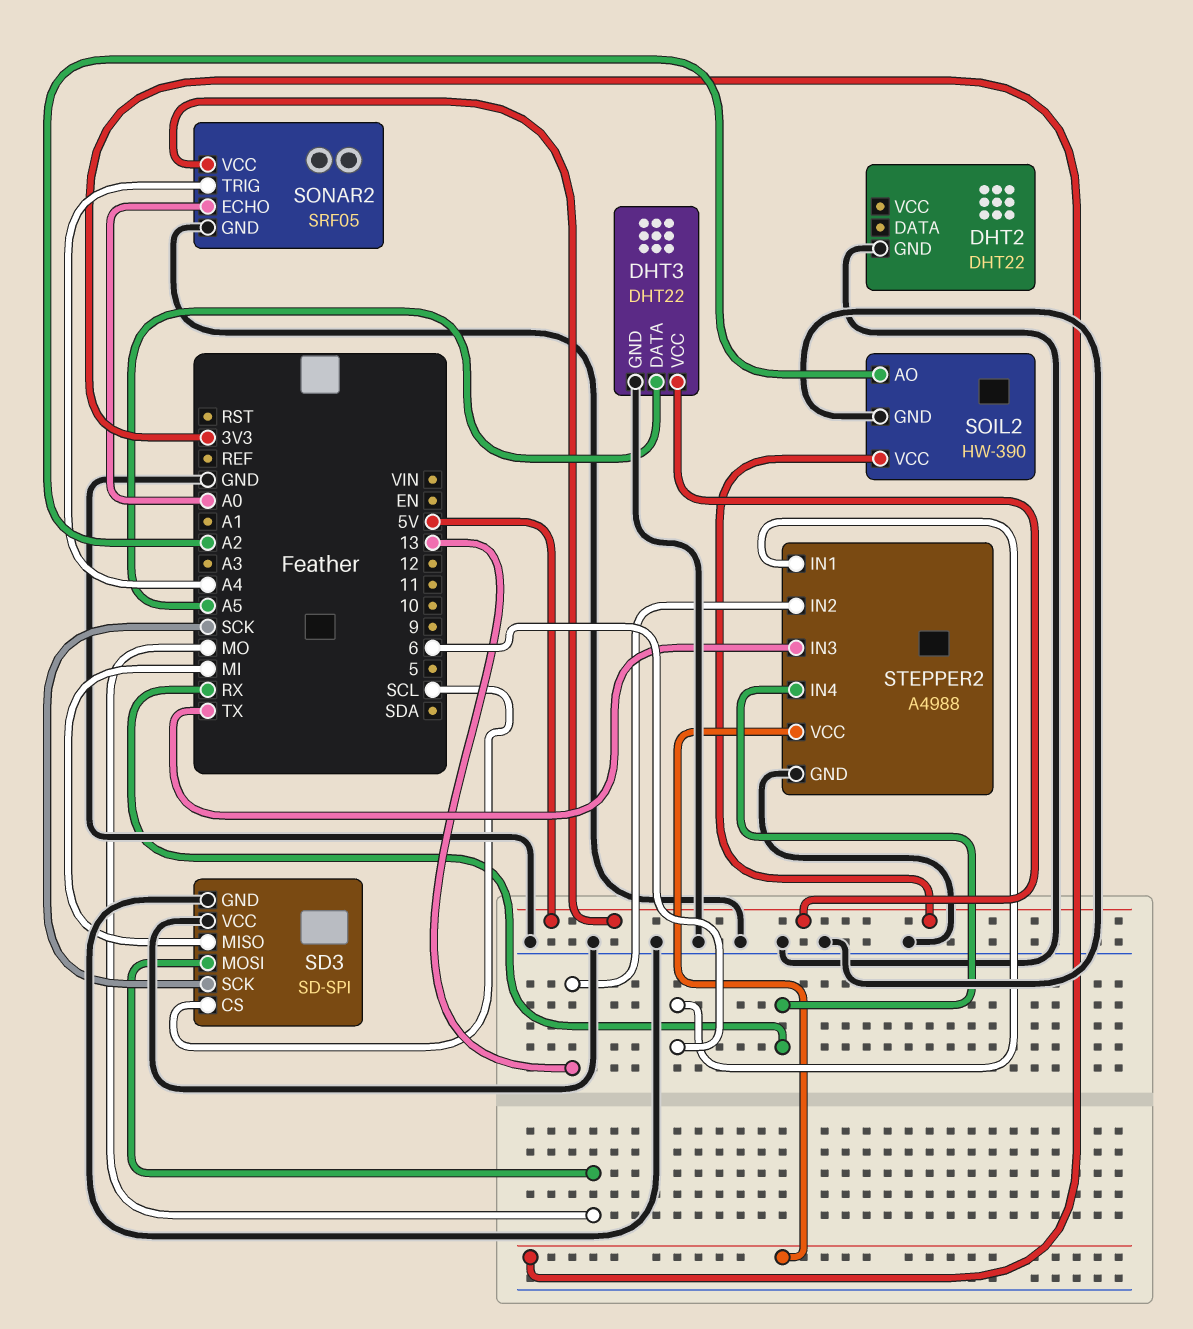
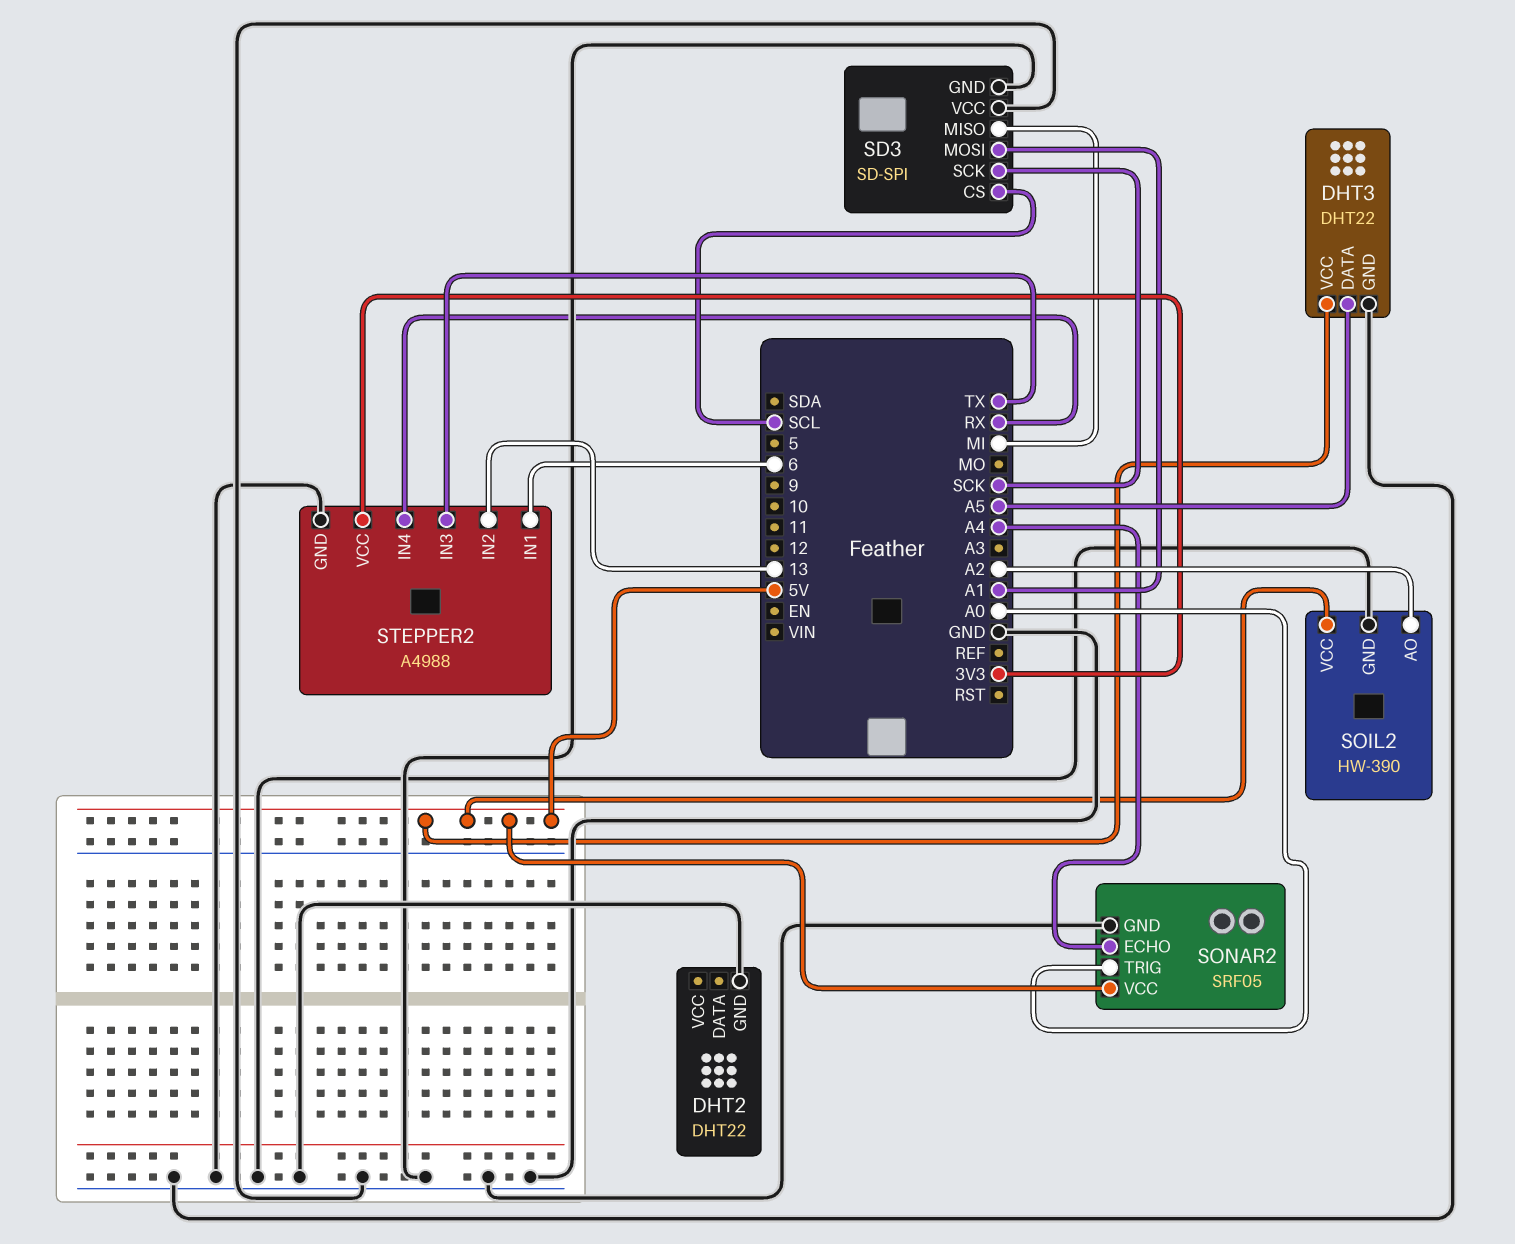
SD3 pin MOSI: MO -> A1
SONAR2 pin ECHO: A0 -> A4
SONAR2 pin TRIG: A4 -> A0

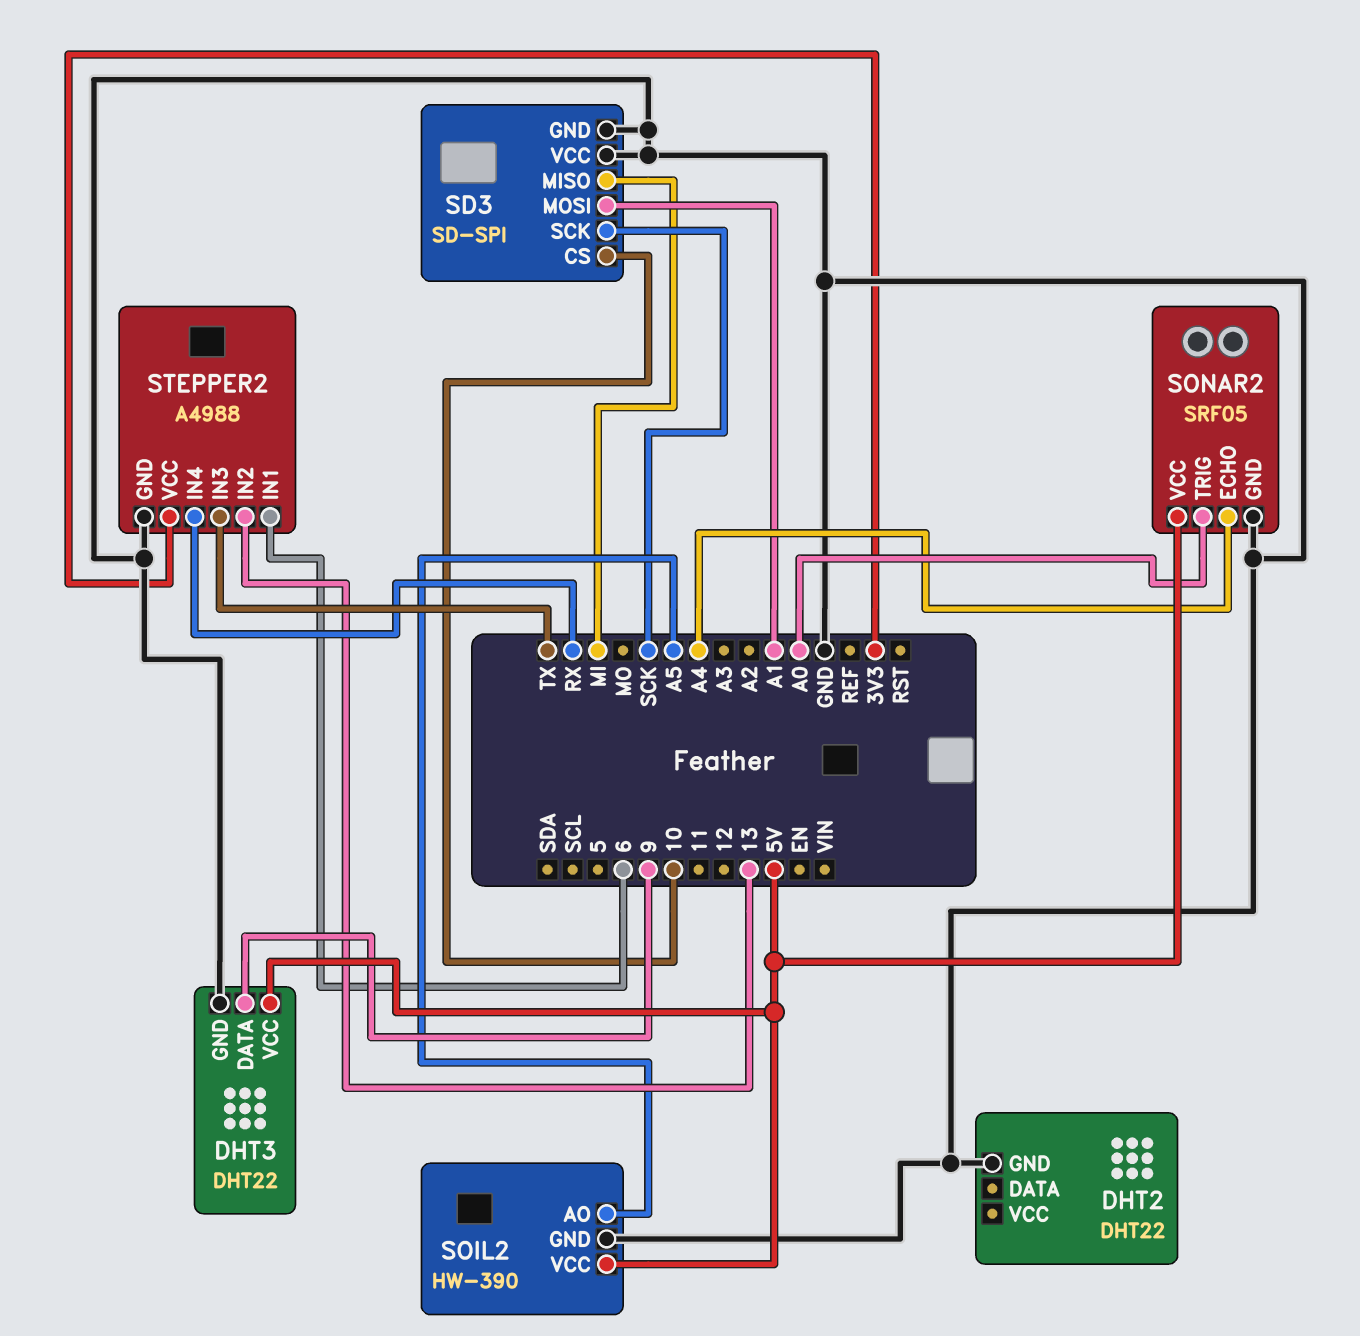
DHT3 pin DATA: A5 -> 9
SD3 pin CS: SCL -> 10
SOIL2 pin AO: A2 -> A5

